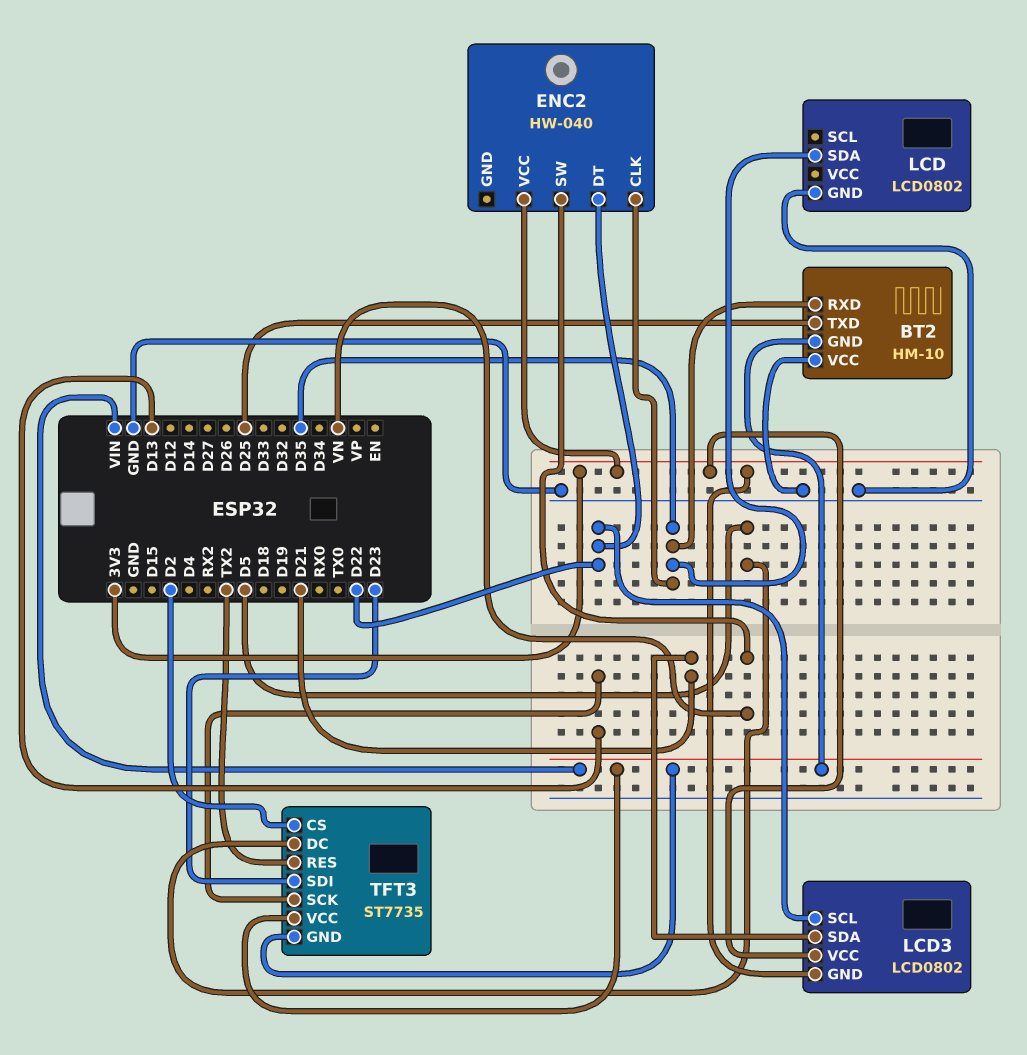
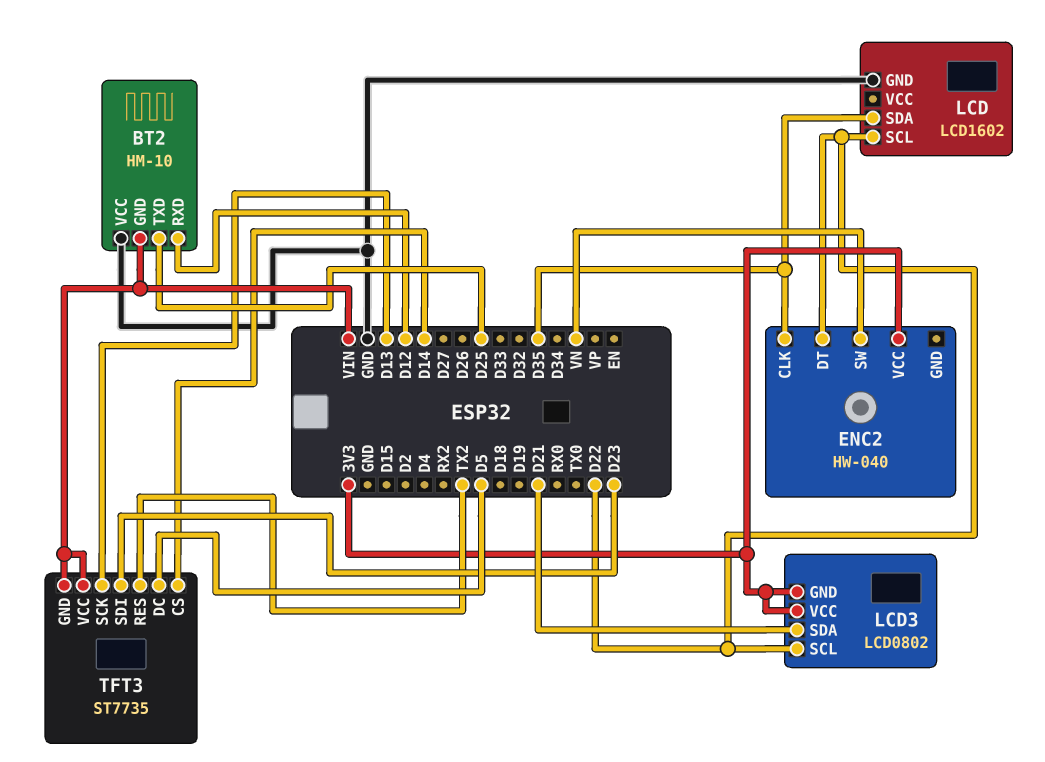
BT2 pin RXD: D35 -> D12
LCD: LCD0802 -> LCD1602
LCD pin SCL: none -> D22
TFT3 pin CS: D2 -> D14

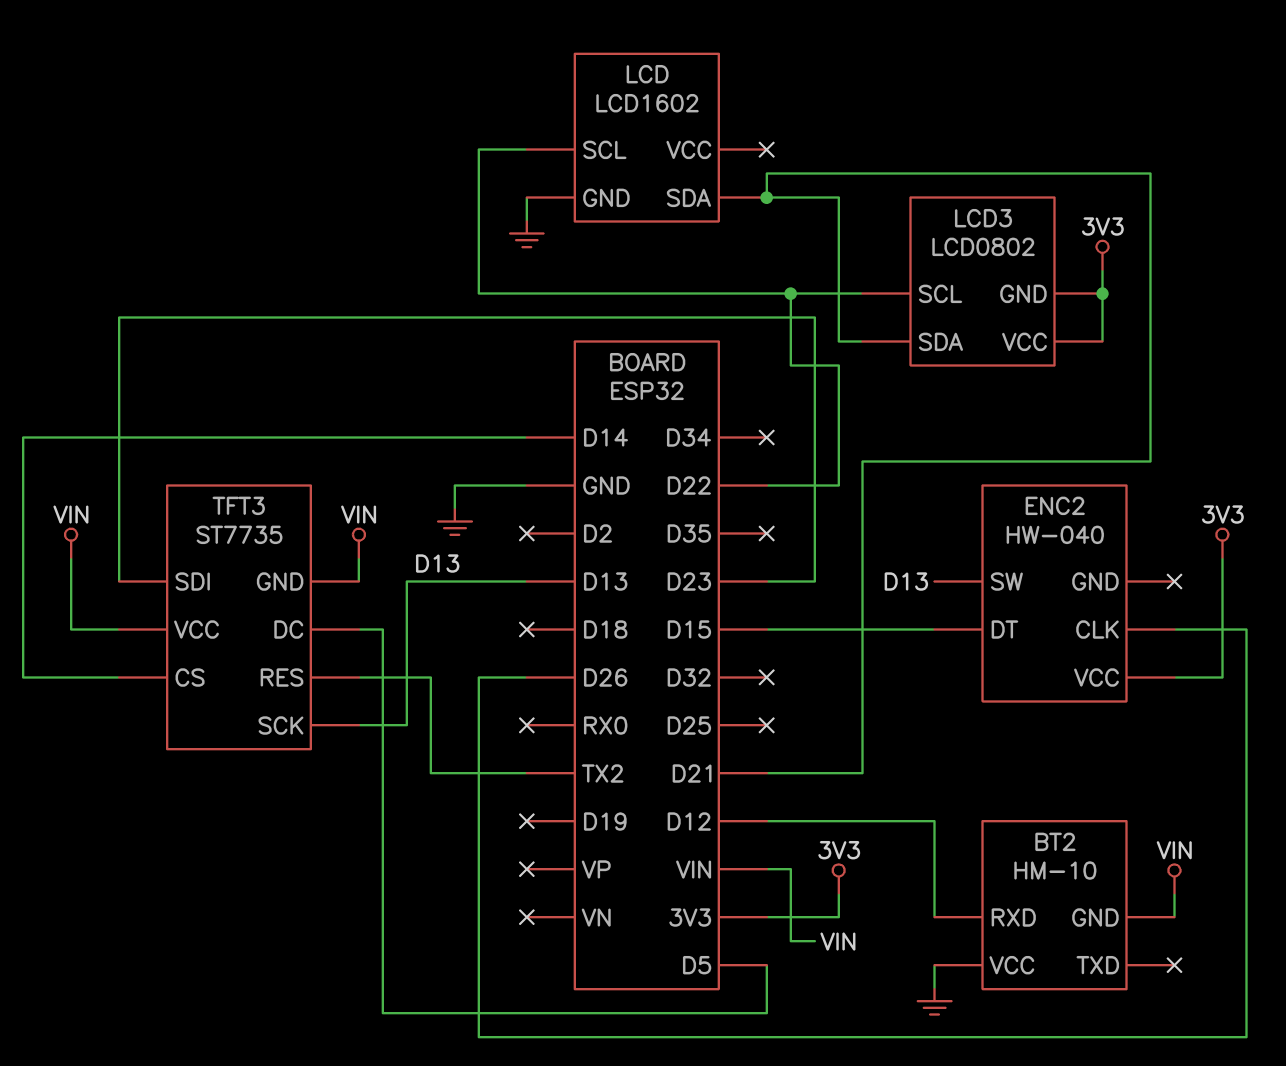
BT2 pin TXD: D25 -> none
ENC2 pin CLK: D35 -> D26
ENC2 pin DT: D22 -> D15
ENC2 pin SW: VN -> D13
LCD pin SDA: D35 -> D21

